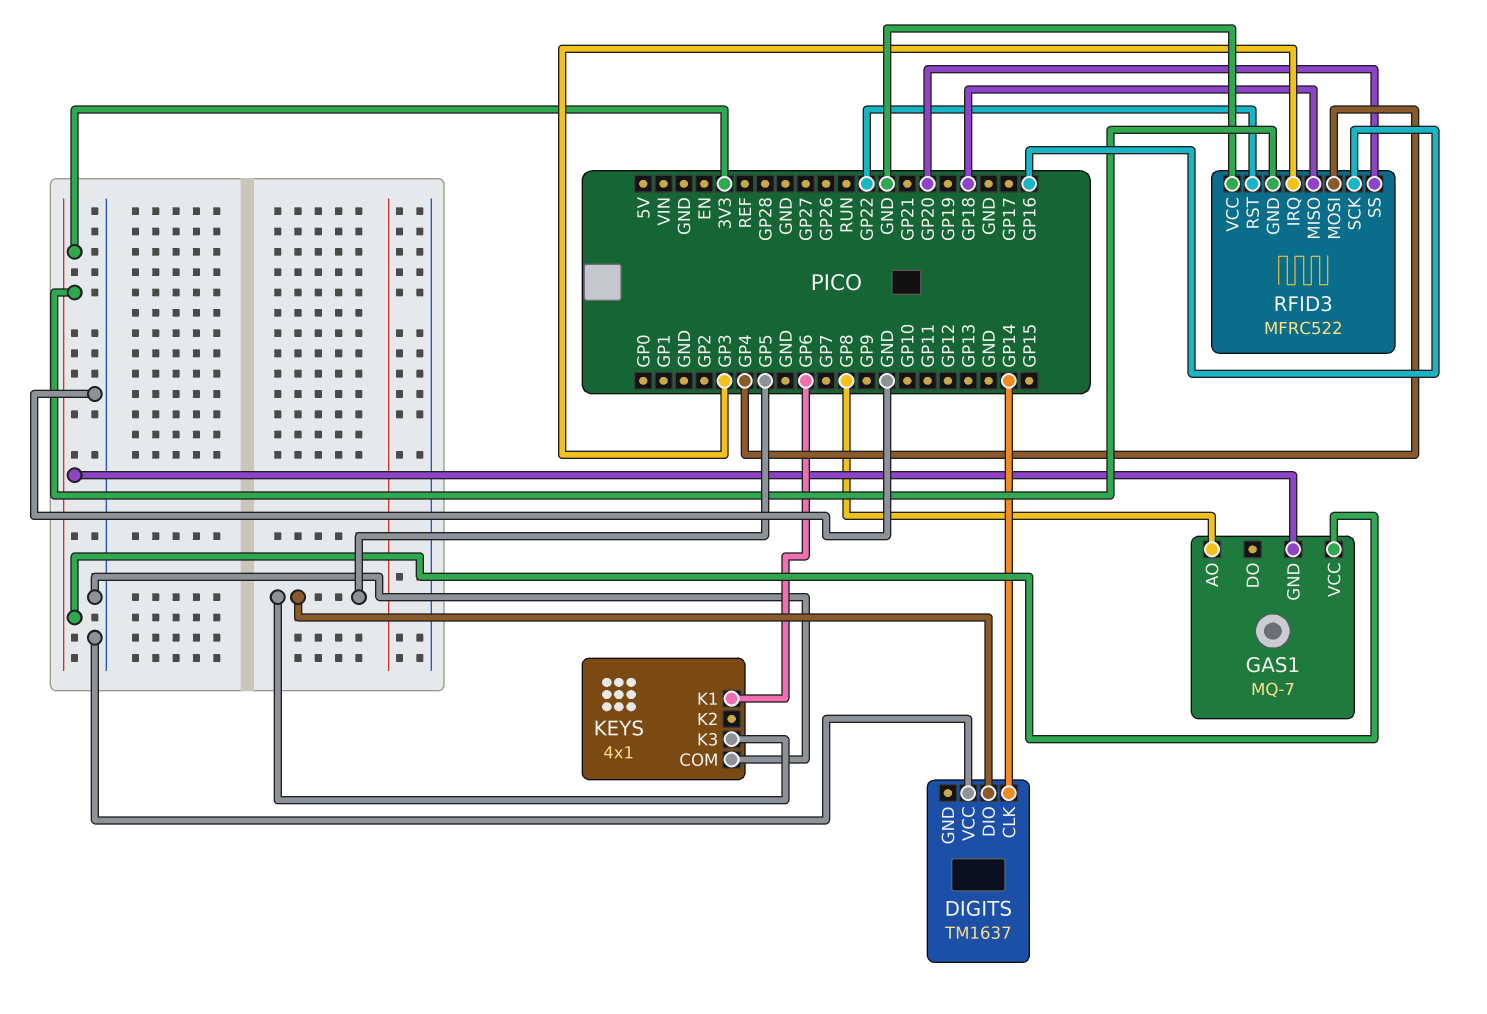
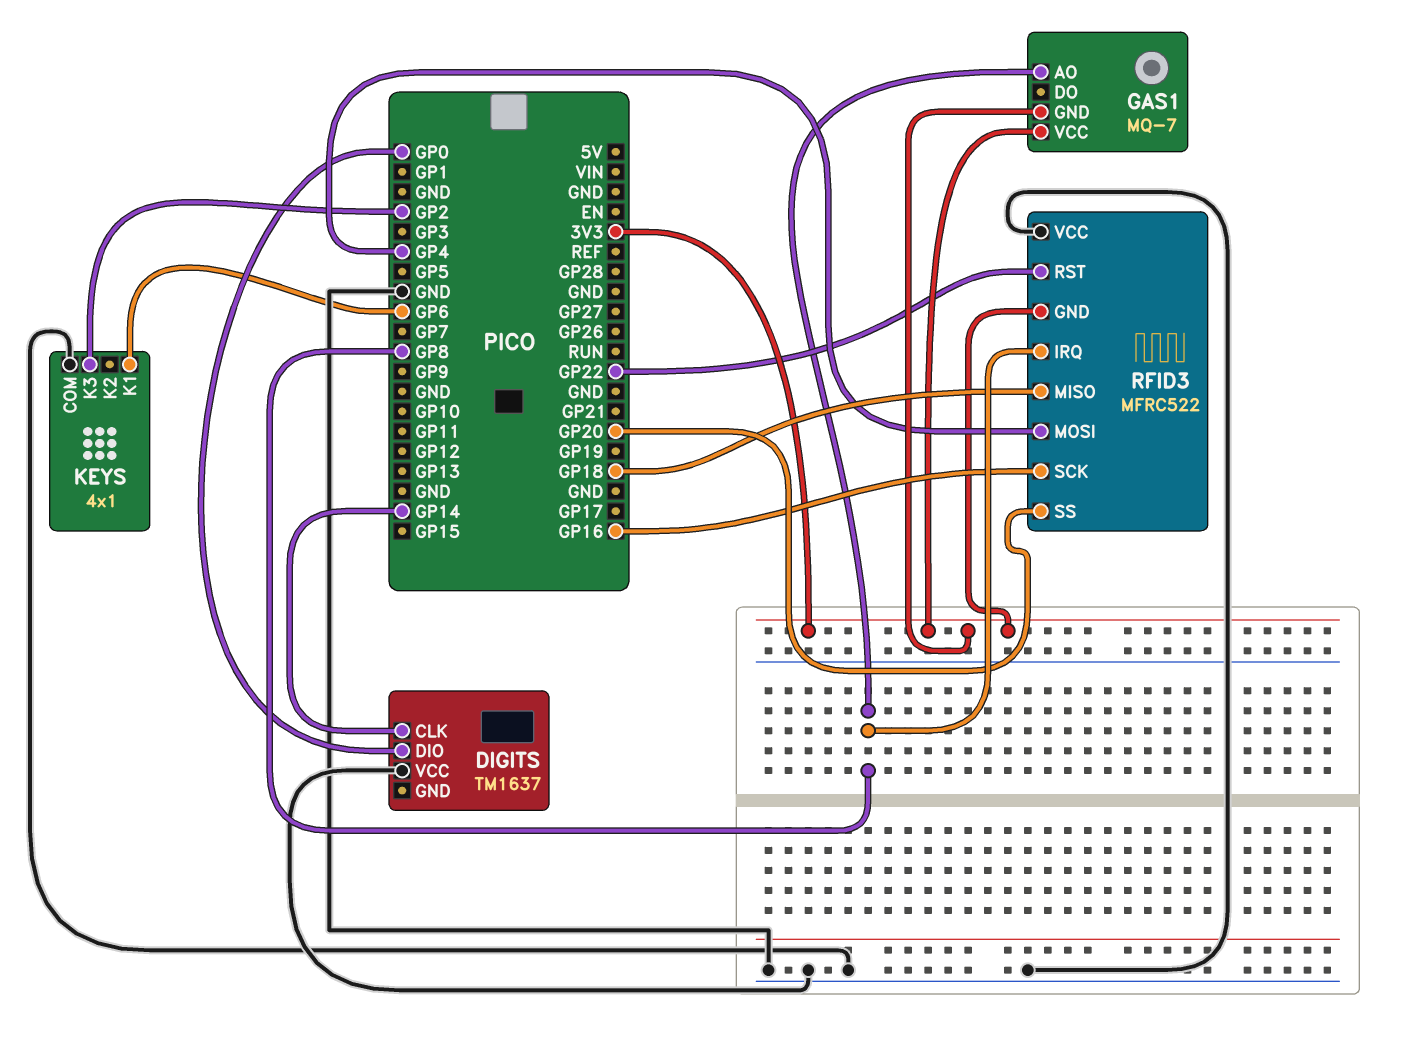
DIGITS pin DIO: GP5 -> GP0
KEYS pin K3: GP5 -> GP2
RFID3 pin IRQ: GP3 -> GP8

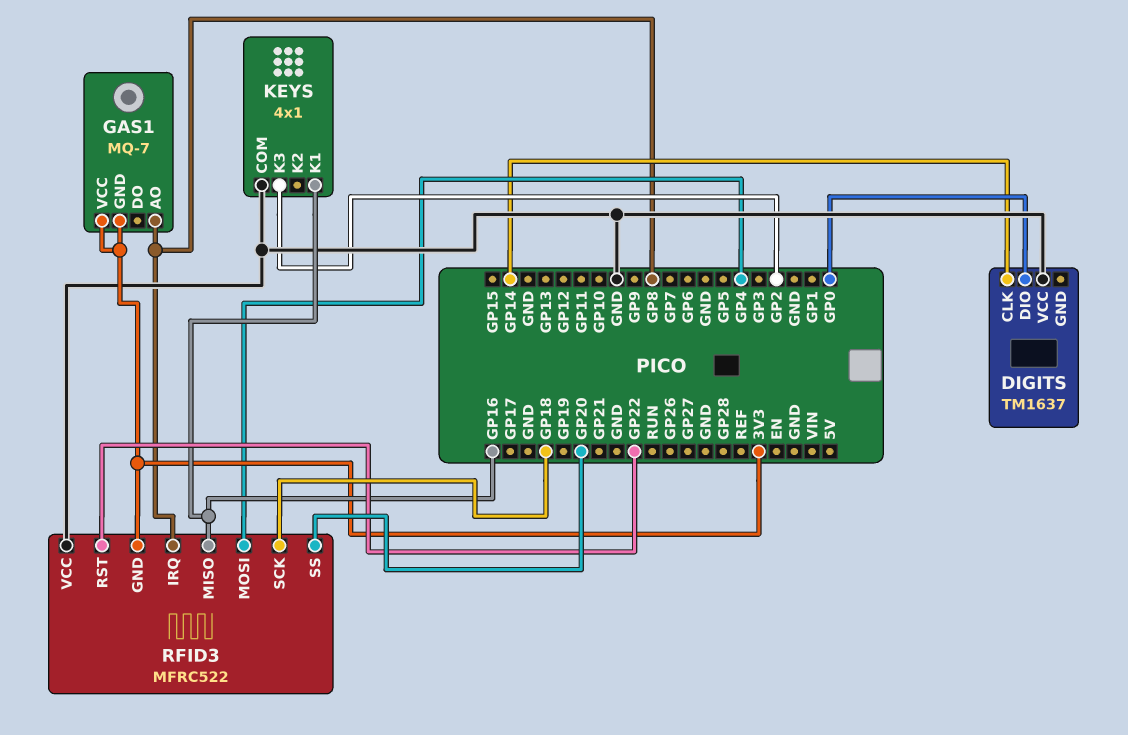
KEYS pin K1: GP6 -> GP16
RFID3 pin MISO: GP18 -> GP16
RFID3 pin SCK: GP16 -> GP18

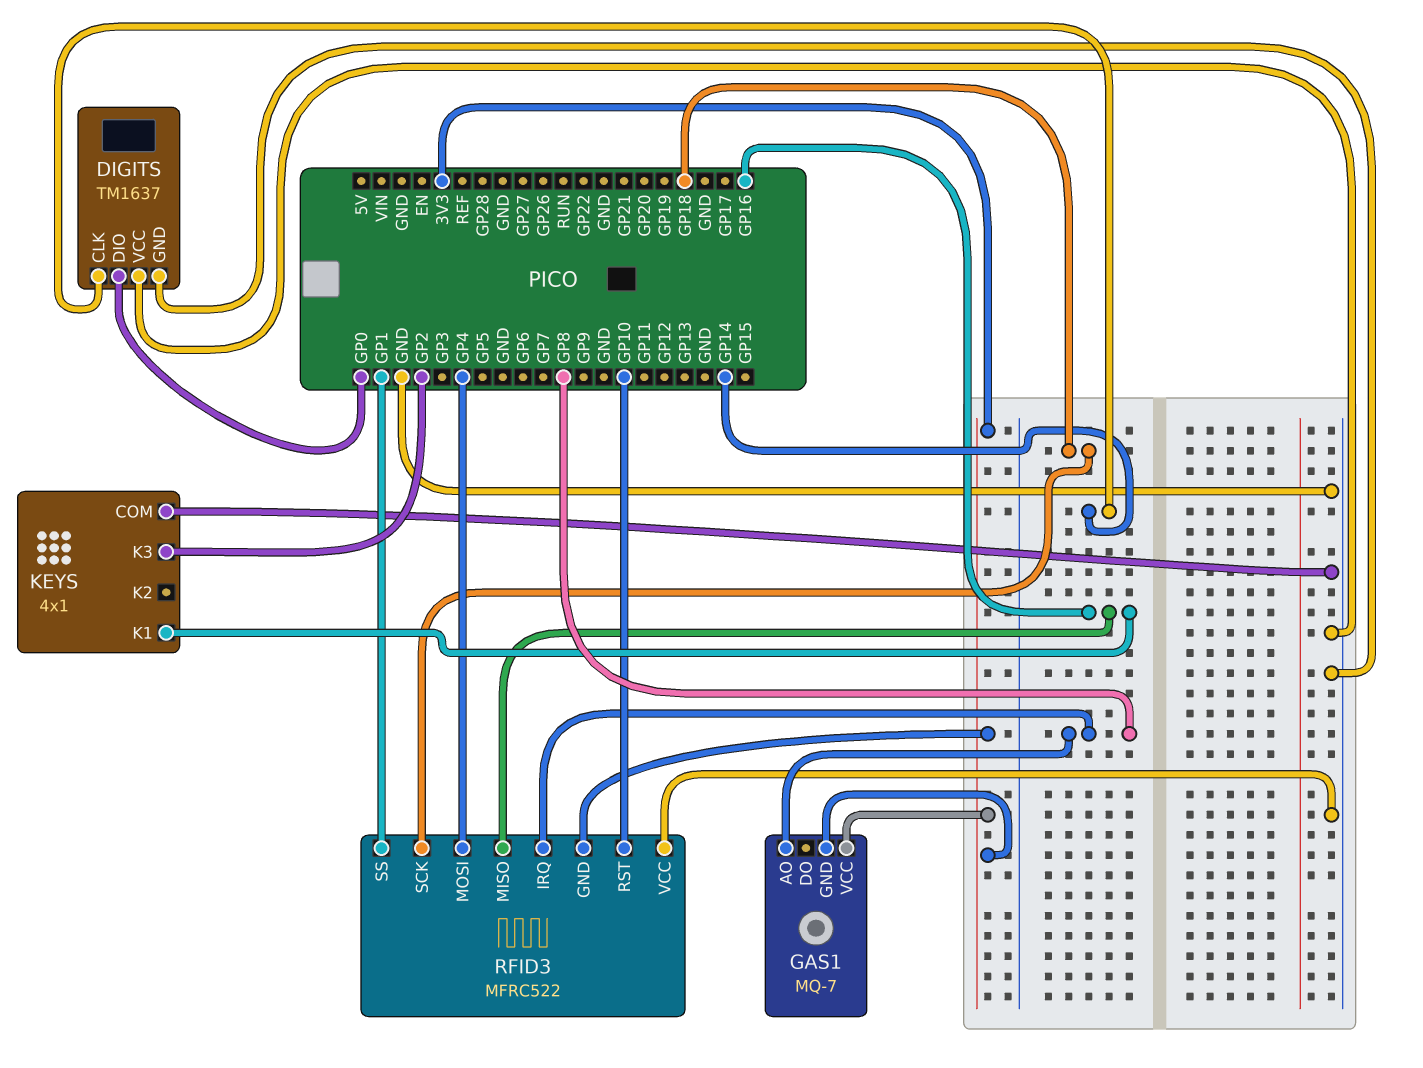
DIGITS pin GND: none -> GND
RFID3 pin RST: GP22 -> GP10
RFID3 pin SS: GP20 -> GP1

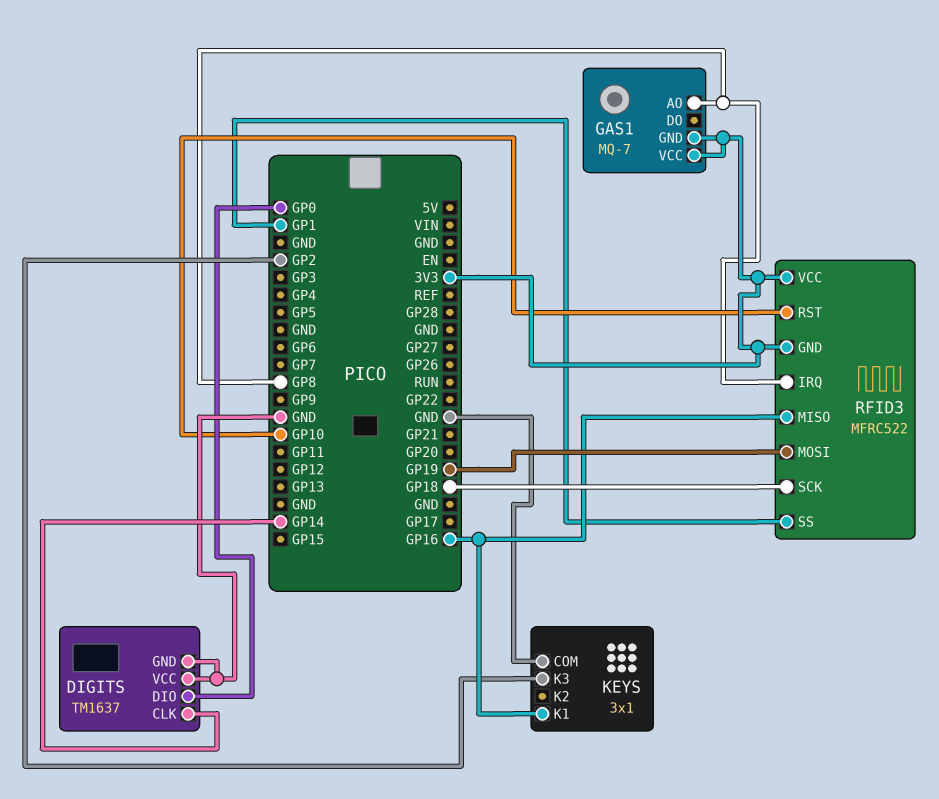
KEYS: 4x1 -> 3x1
RFID3 pin MOSI: GP4 -> GP19
RFID3 pin VCC: GND -> 3V3

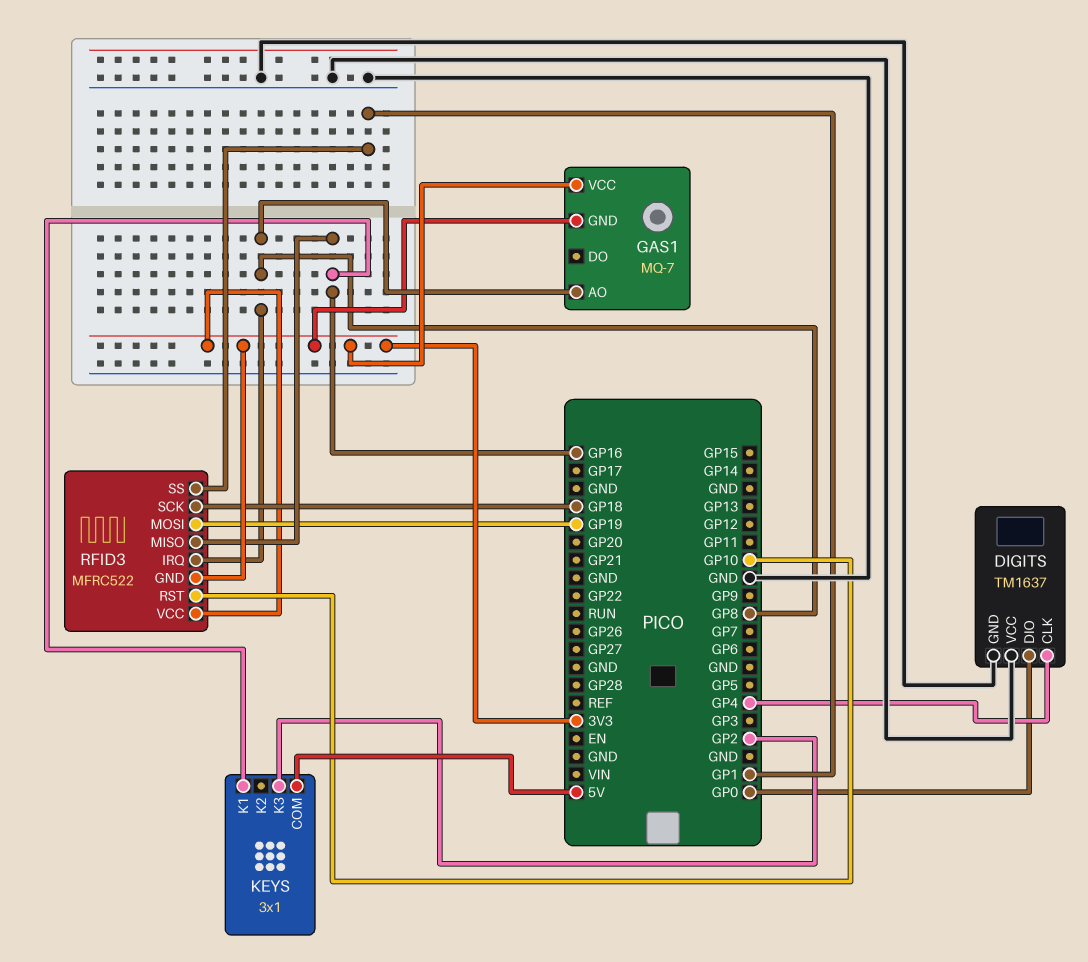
DIGITS pin CLK: GP14 -> GP4
KEYS pin COM: GND -> 5V

